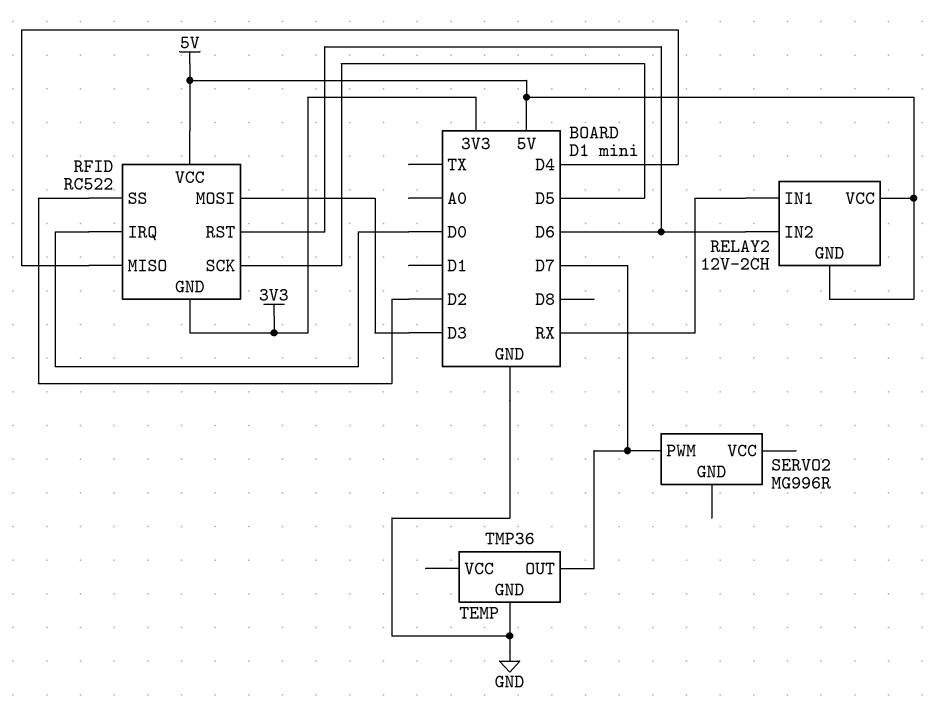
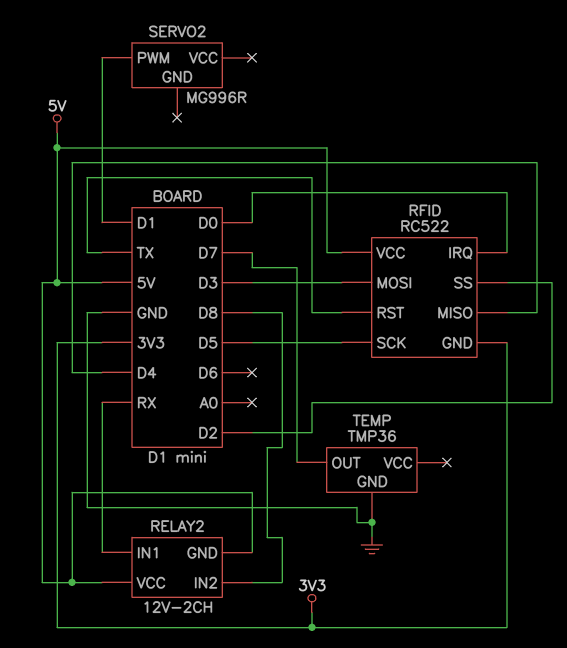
RELAY2 pin IN2: D6 -> D8
RFID pin RST: D6 -> TX
SERVO2 pin PWM: D7 -> D1

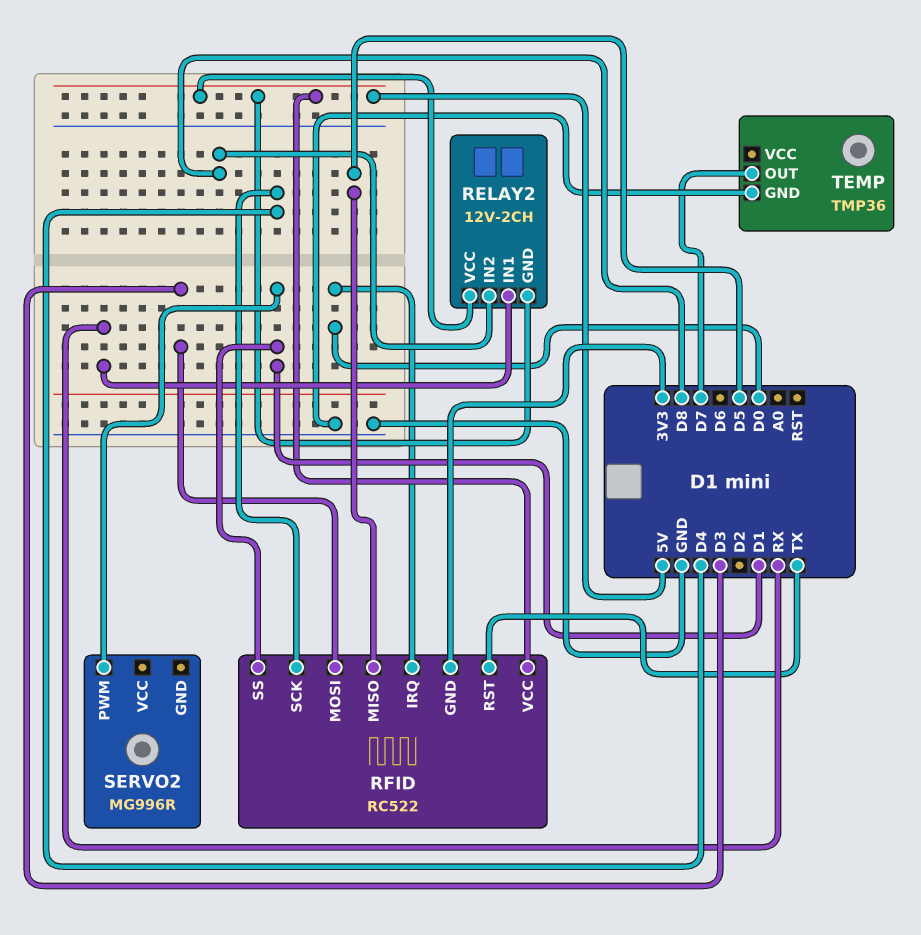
RFID pin MISO: D4 -> D5
RFID pin SCK: D5 -> D4
RFID pin SS: D2 -> D1

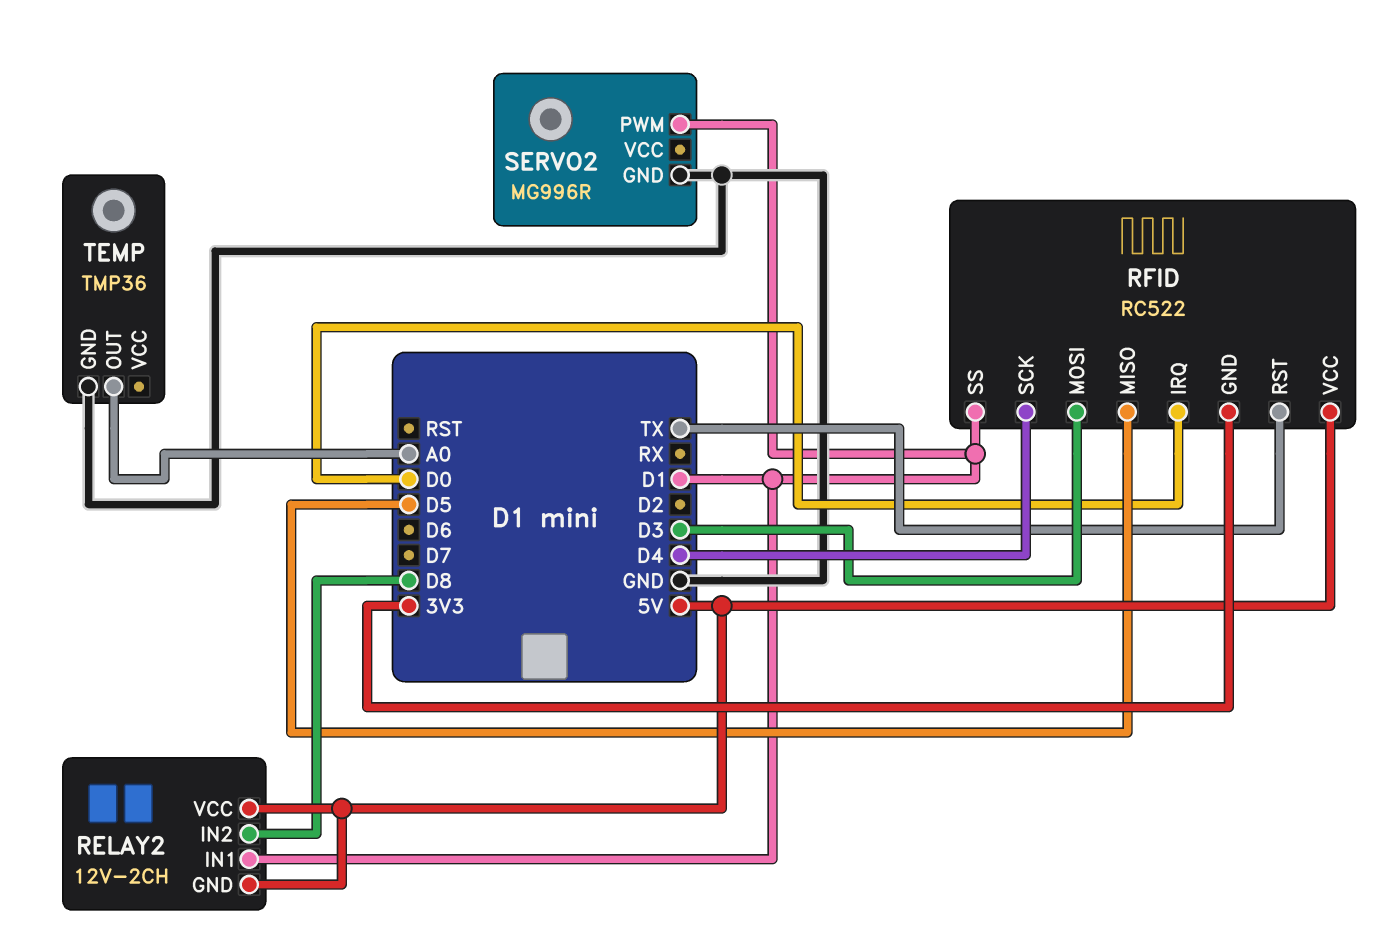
RELAY2 pin IN1: RX -> D1
SERVO2 pin GND: none -> GND
TEMP pin OUT: D7 -> A0

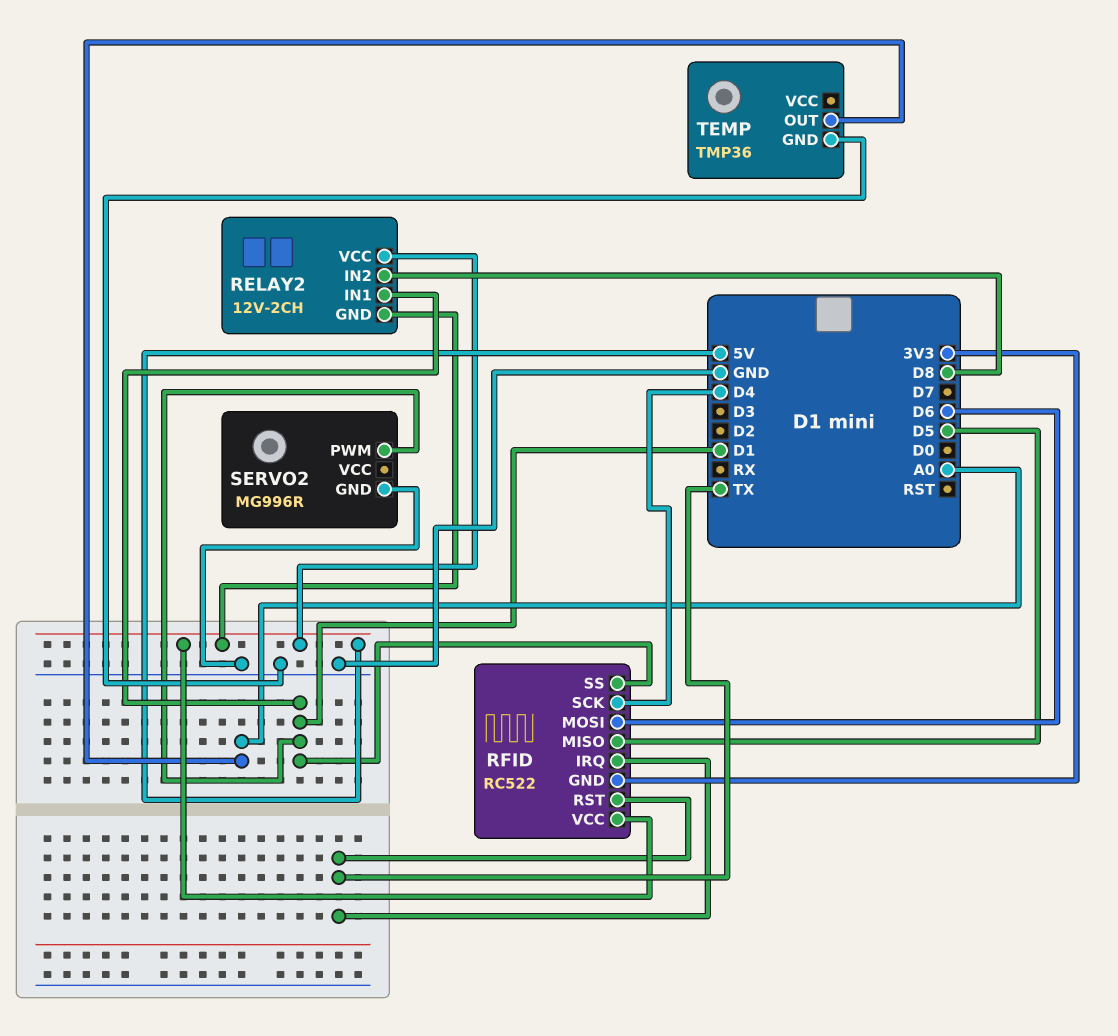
RFID pin IRQ: D0 -> TX
RFID pin MOSI: D3 -> D6

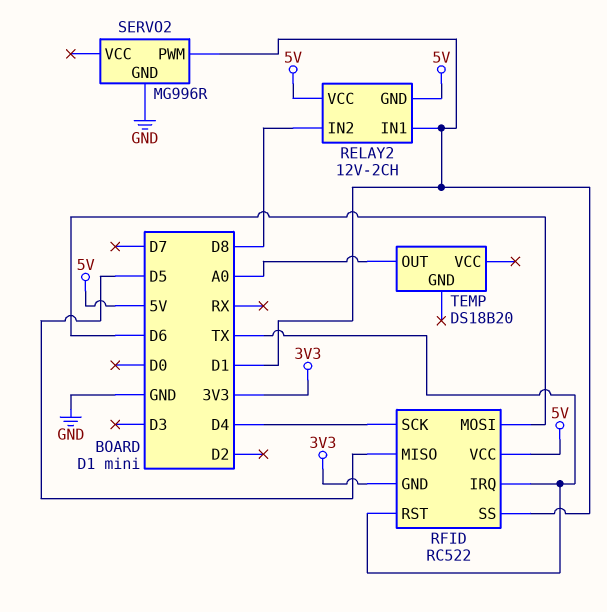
TEMP: TMP36 -> DS18B20
TEMP pin GND: GND -> none

